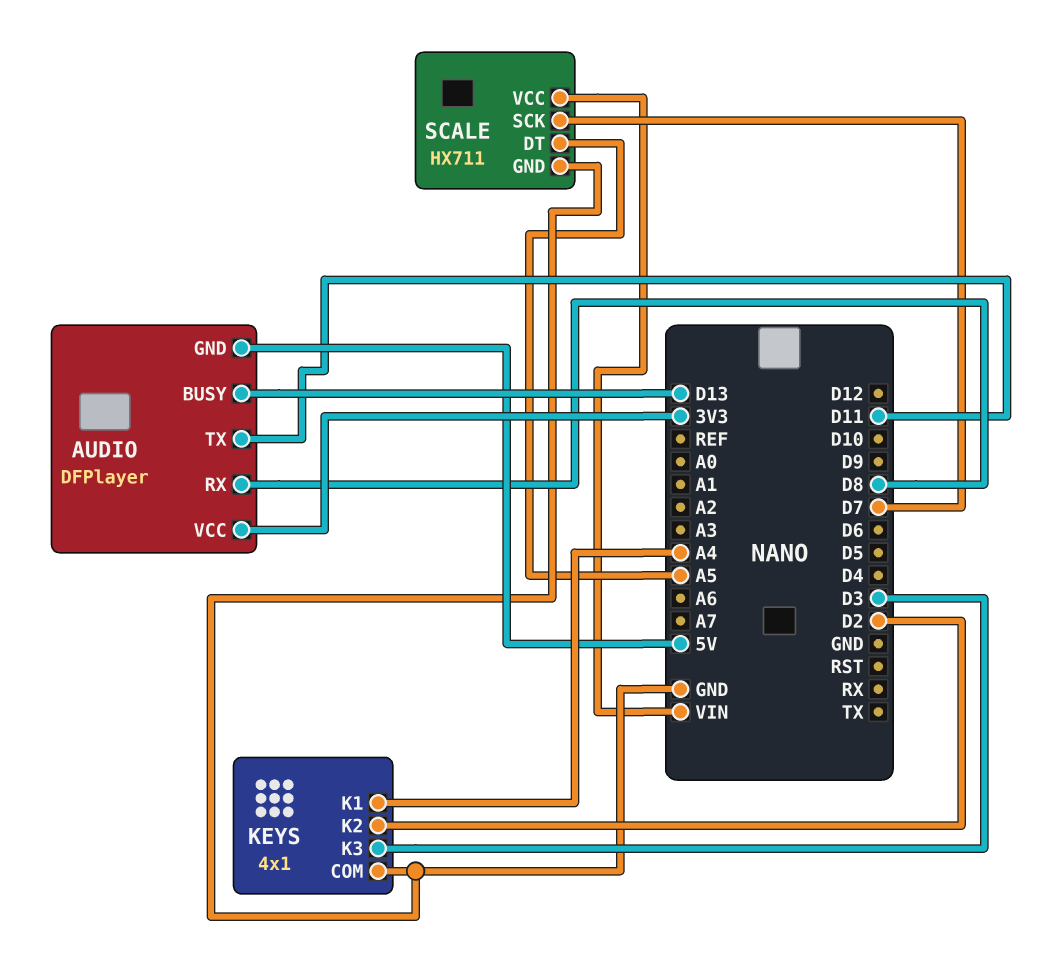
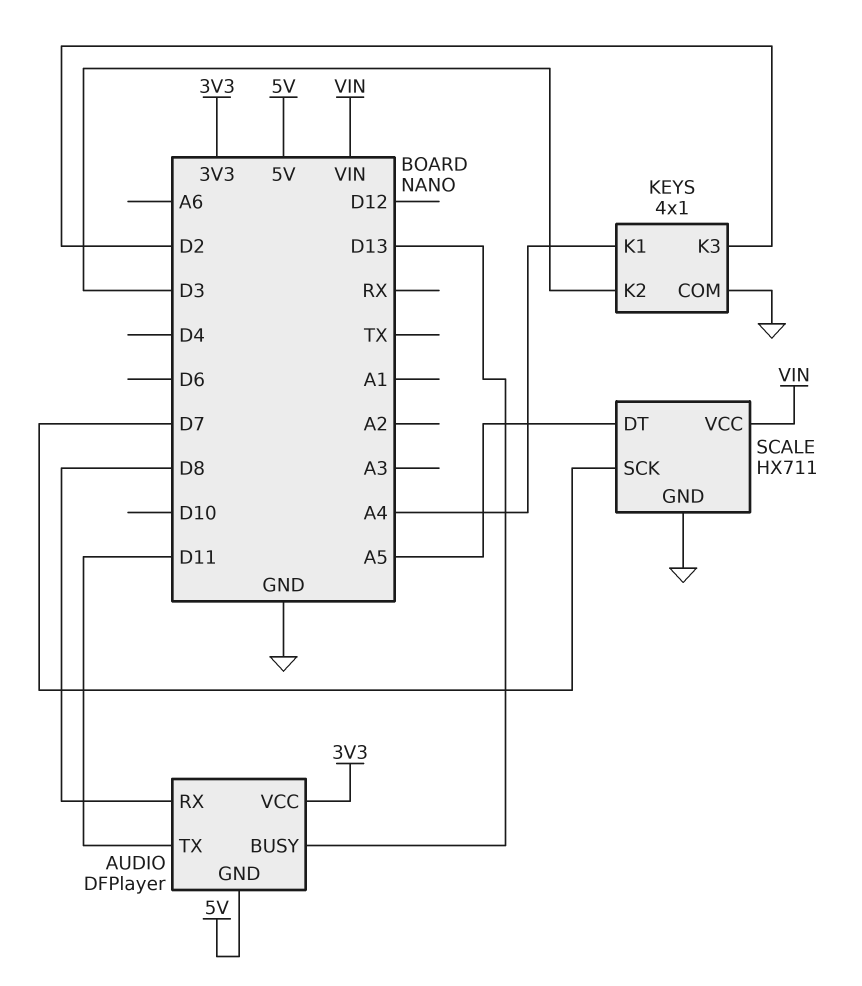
KEYS pin K2: D2 -> D3
KEYS pin K3: D3 -> D2

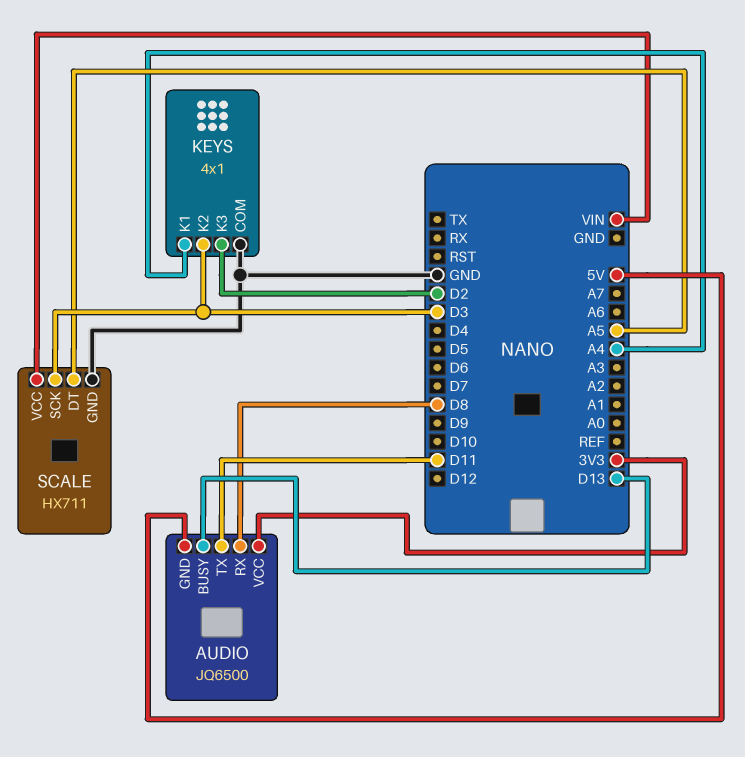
AUDIO: DFPlayer -> JQ6500
SCALE pin SCK: D7 -> D3

